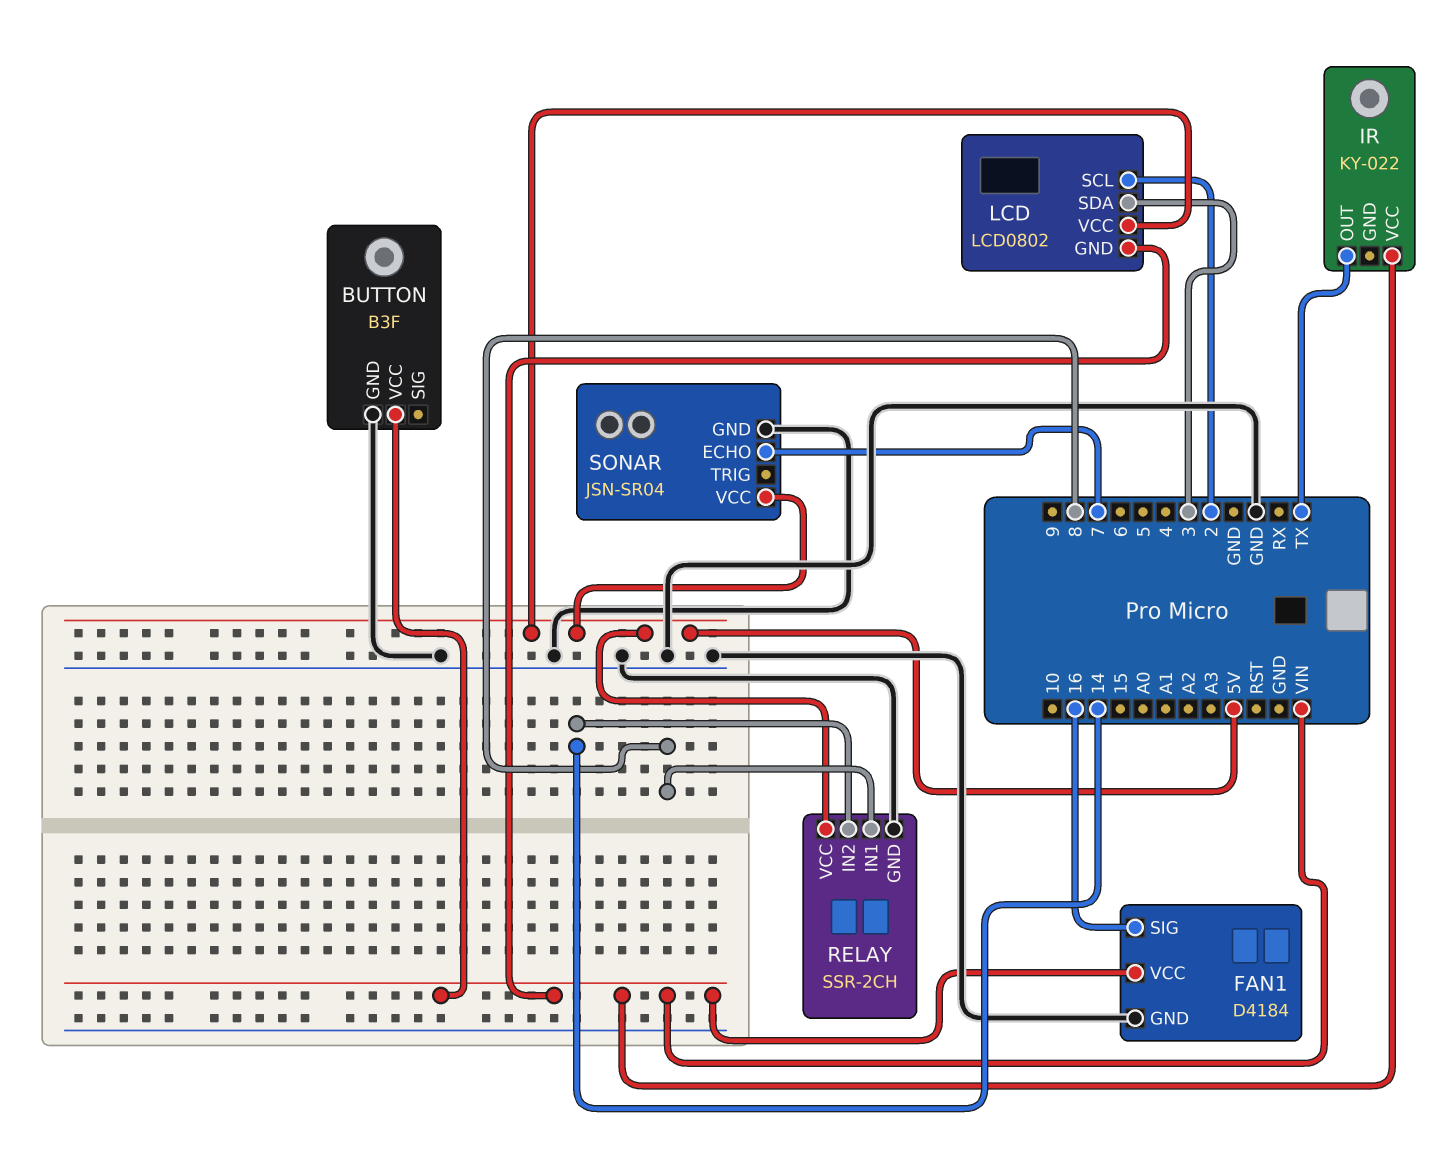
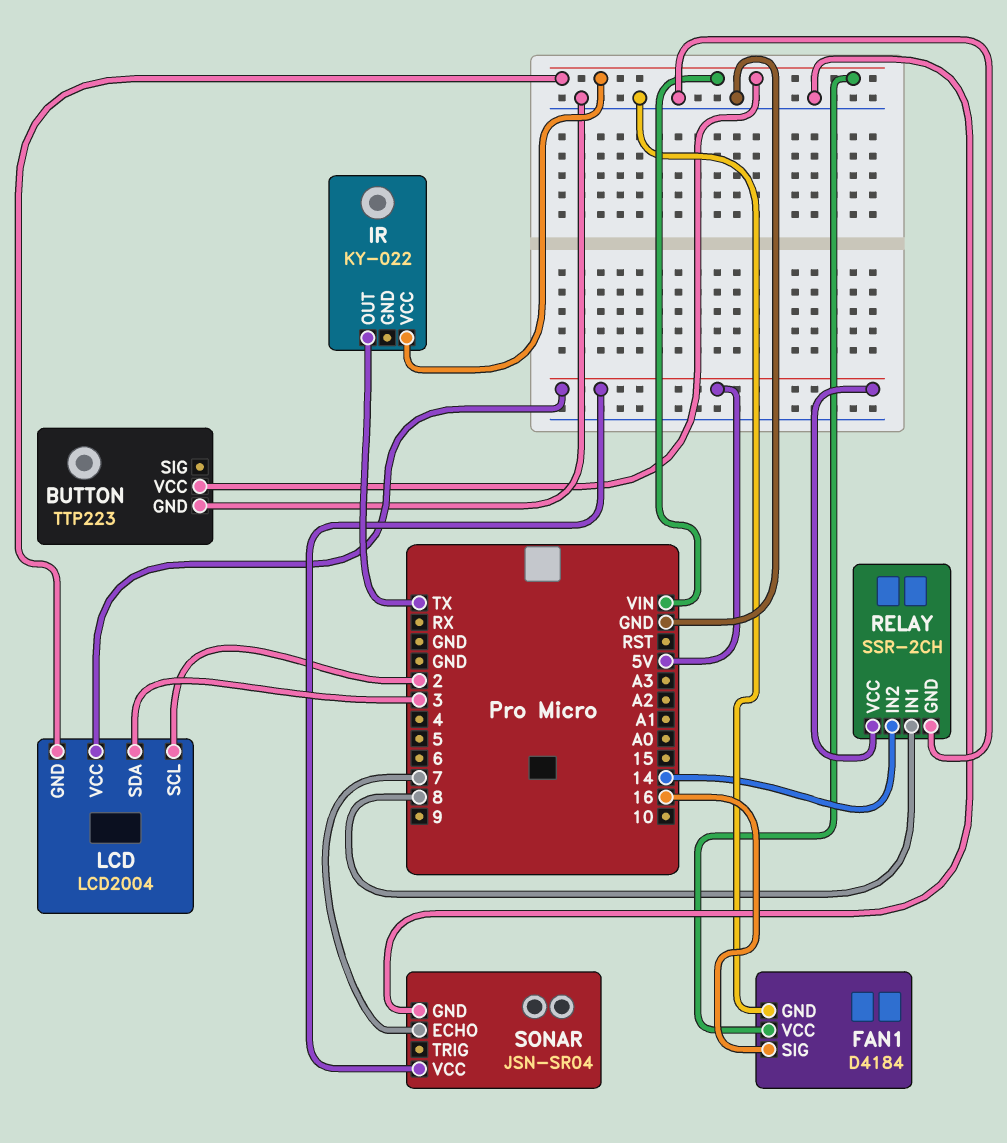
BUTTON: B3F -> TTP223
LCD: LCD0802 -> LCD2004

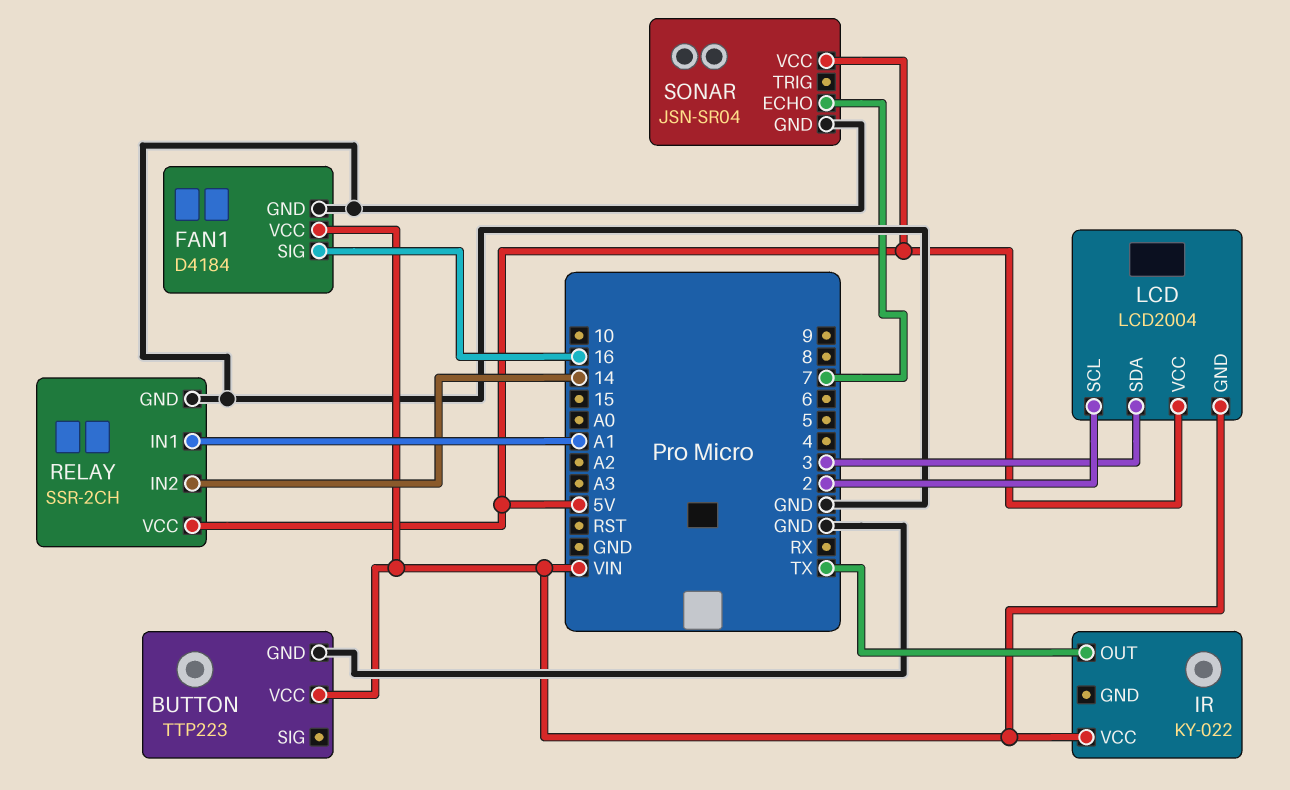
RELAY pin IN1: 8 -> A1

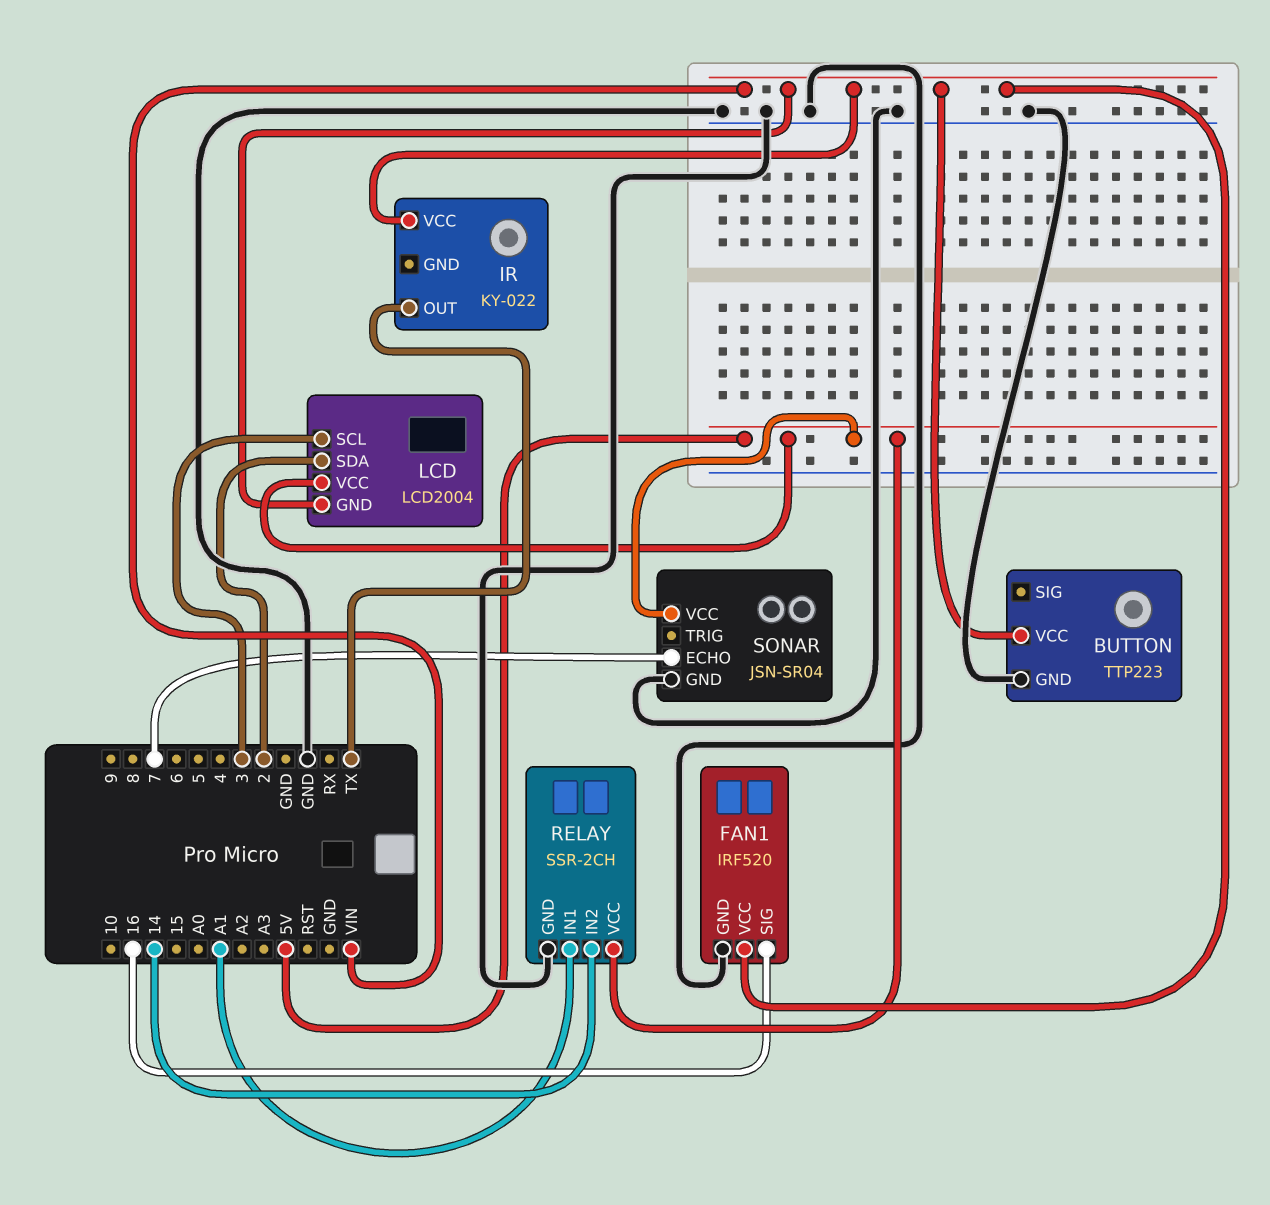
FAN1: D4184 -> IRF520
LCD pin SCL: 2 -> 3
LCD pin SDA: 3 -> 2

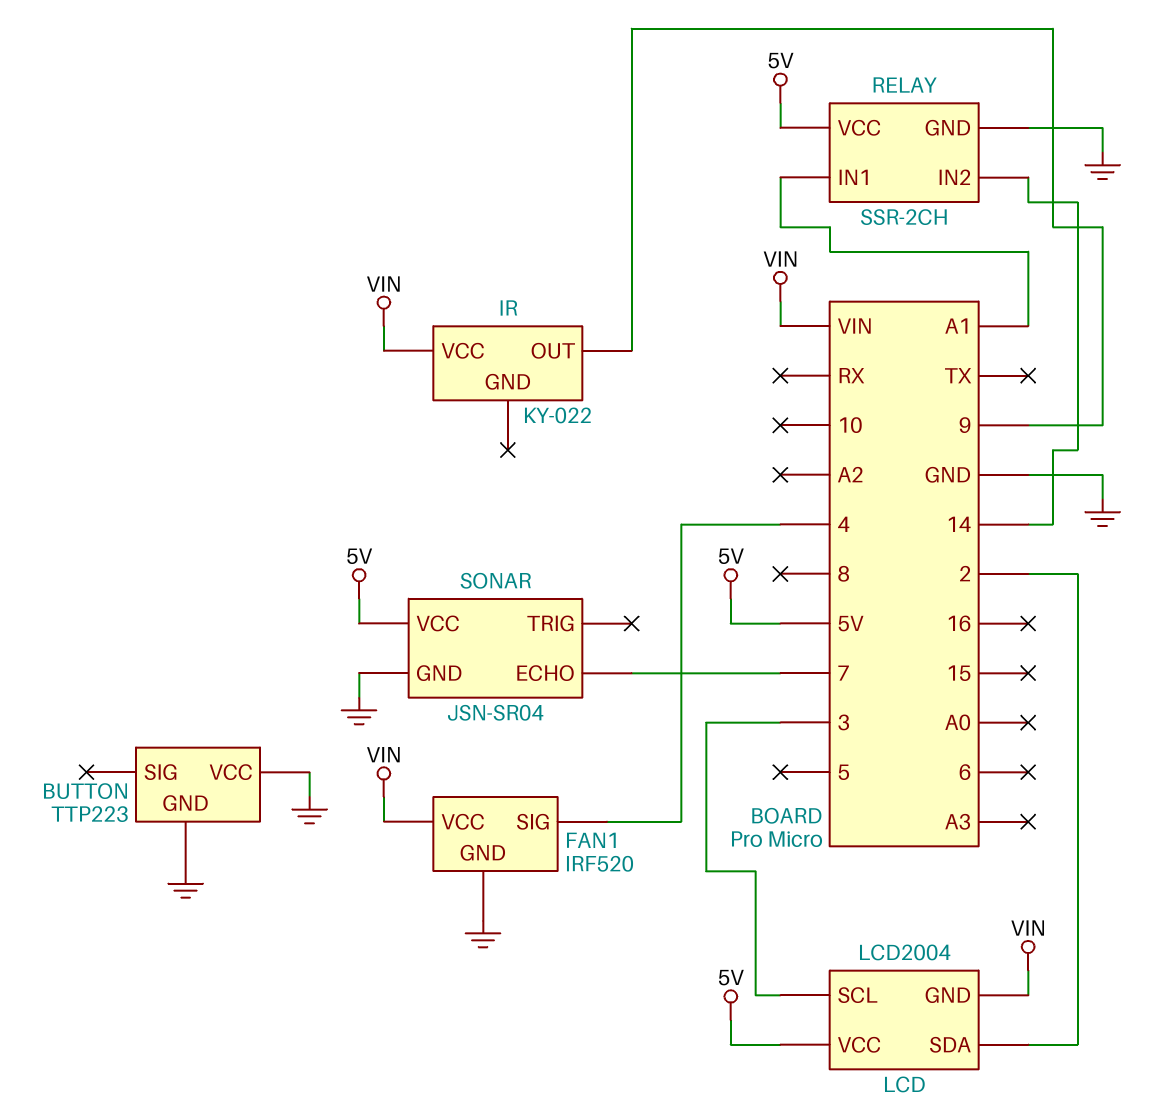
BUTTON pin VCC: VIN -> GND
FAN1 pin SIG: 16 -> 4
IR pin OUT: TX -> 9

